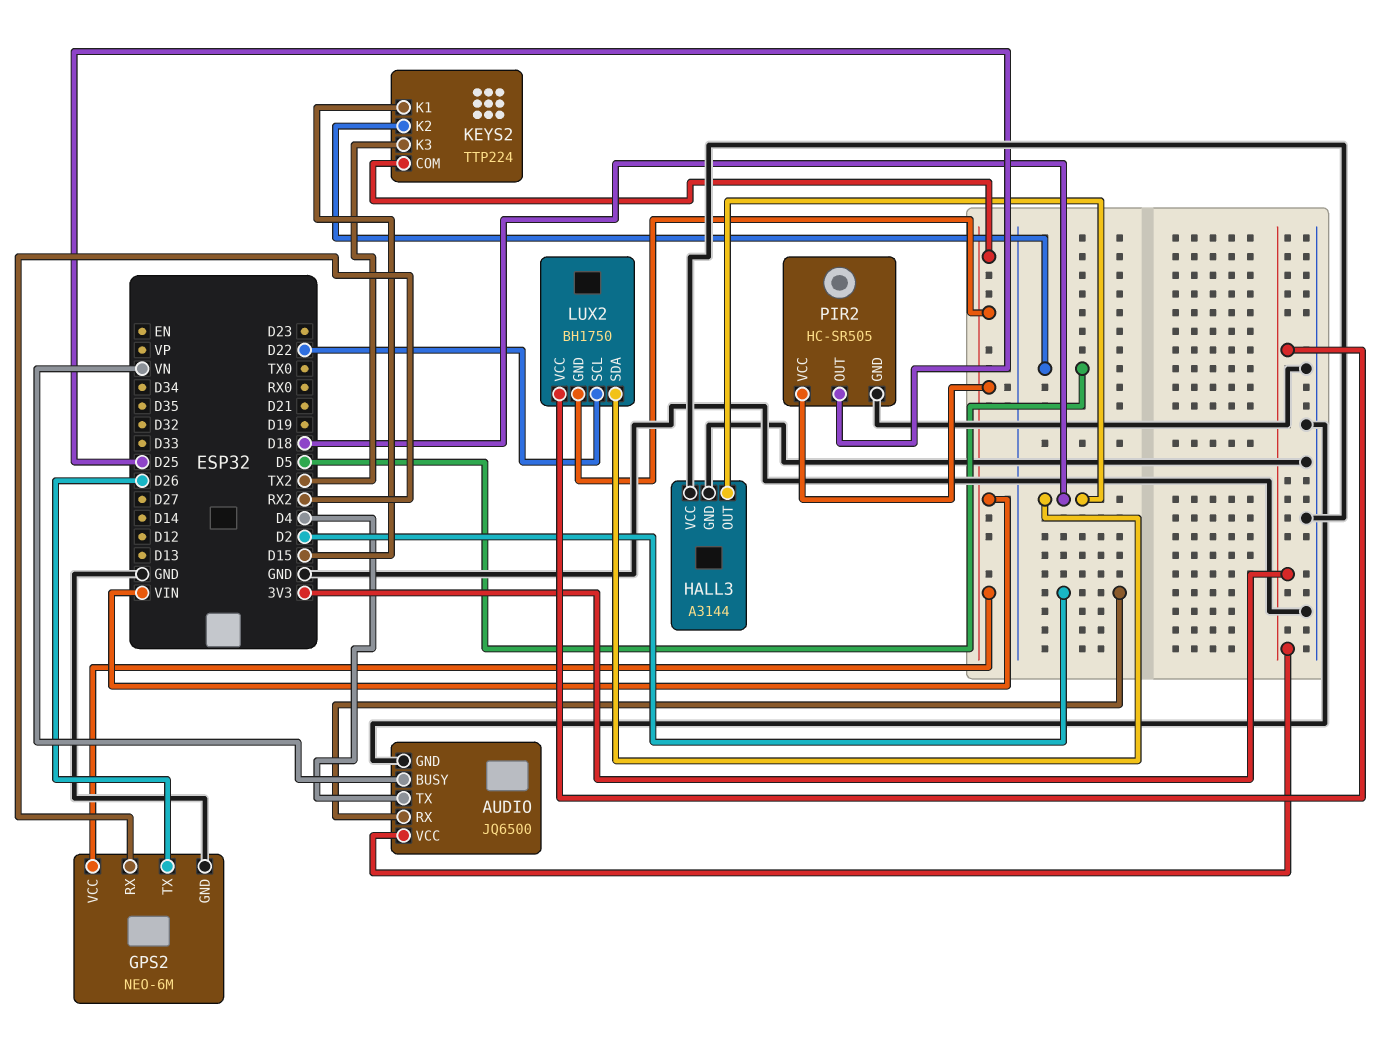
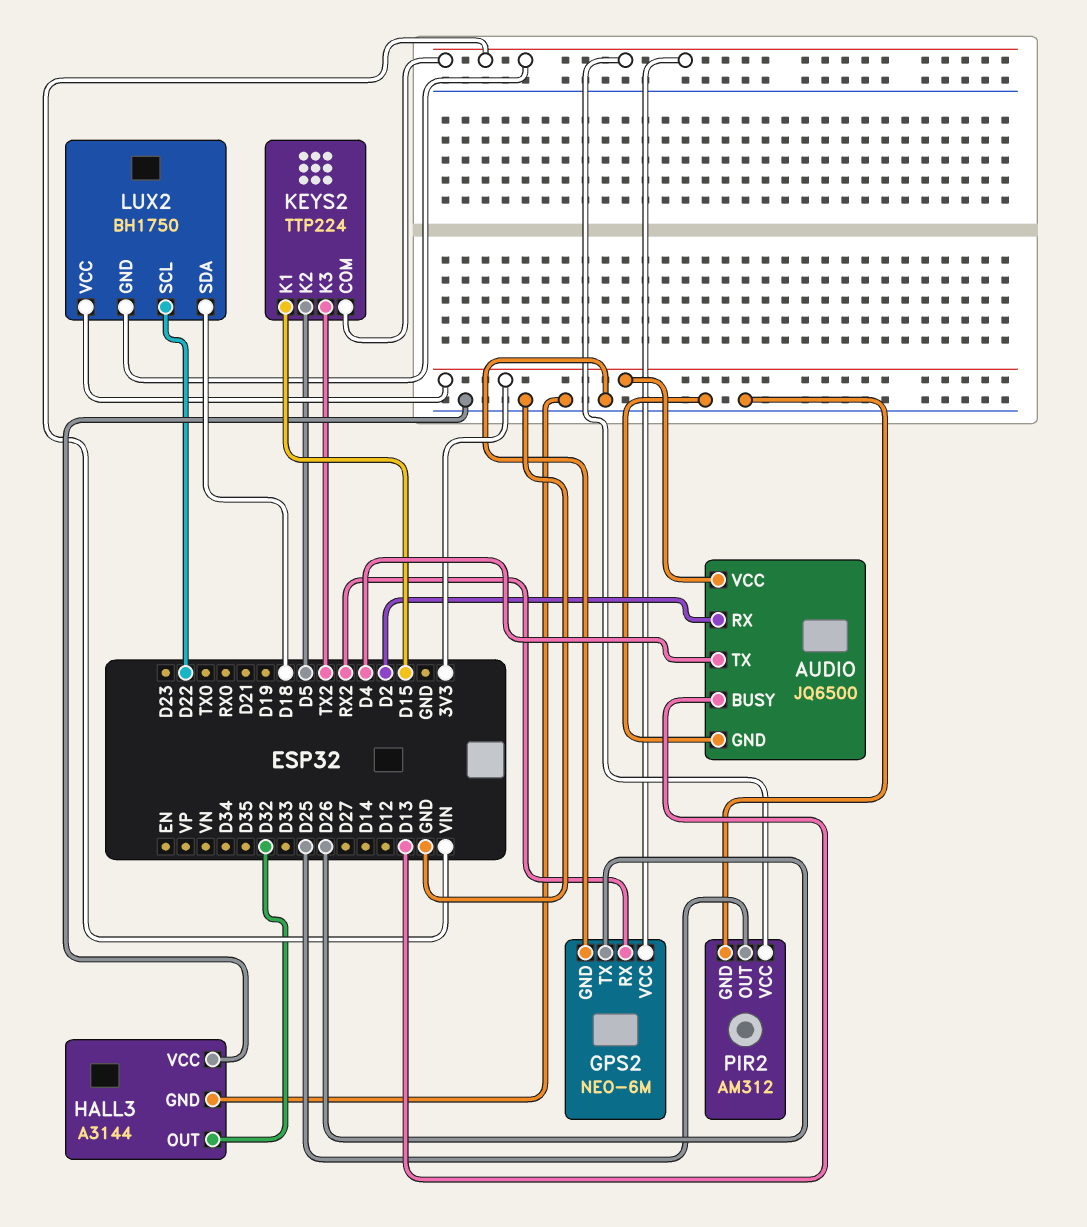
AUDIO pin BUSY: VN -> D13
HALL3 pin OUT: D18 -> D32
PIR2: HC-SR505 -> AM312

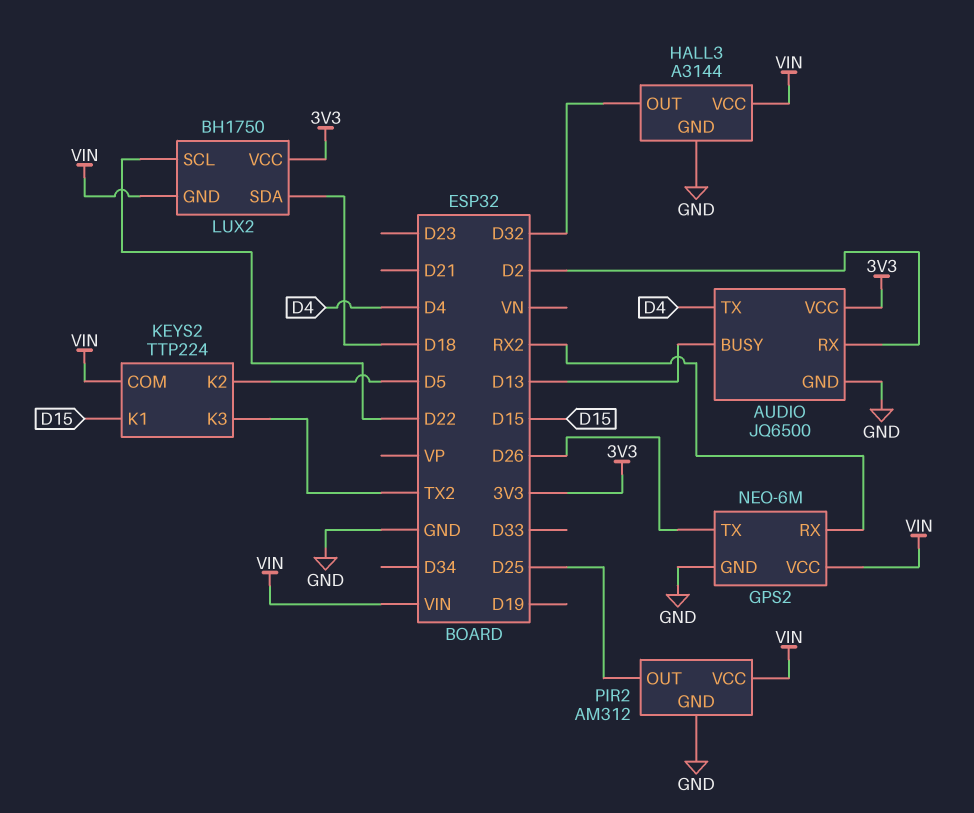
HALL3 pin VCC: GND -> VIN

